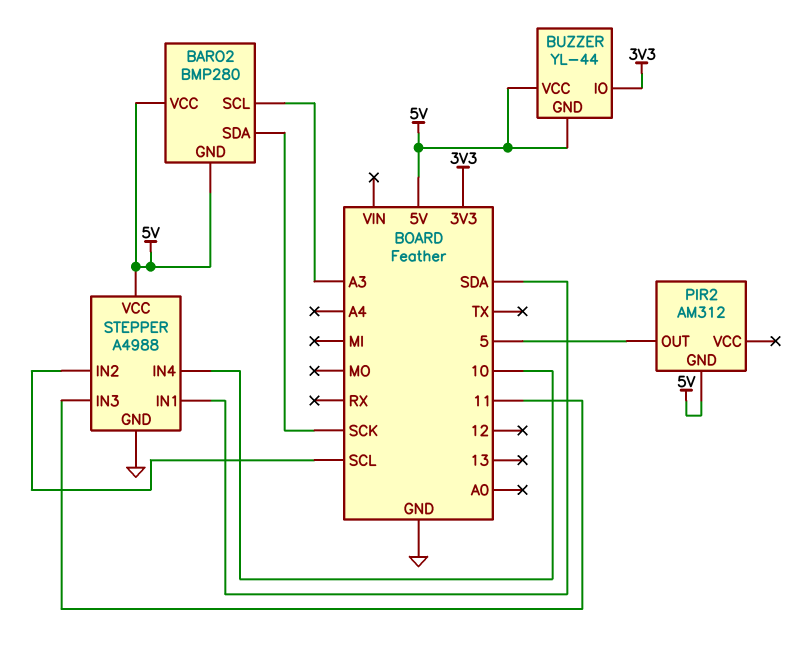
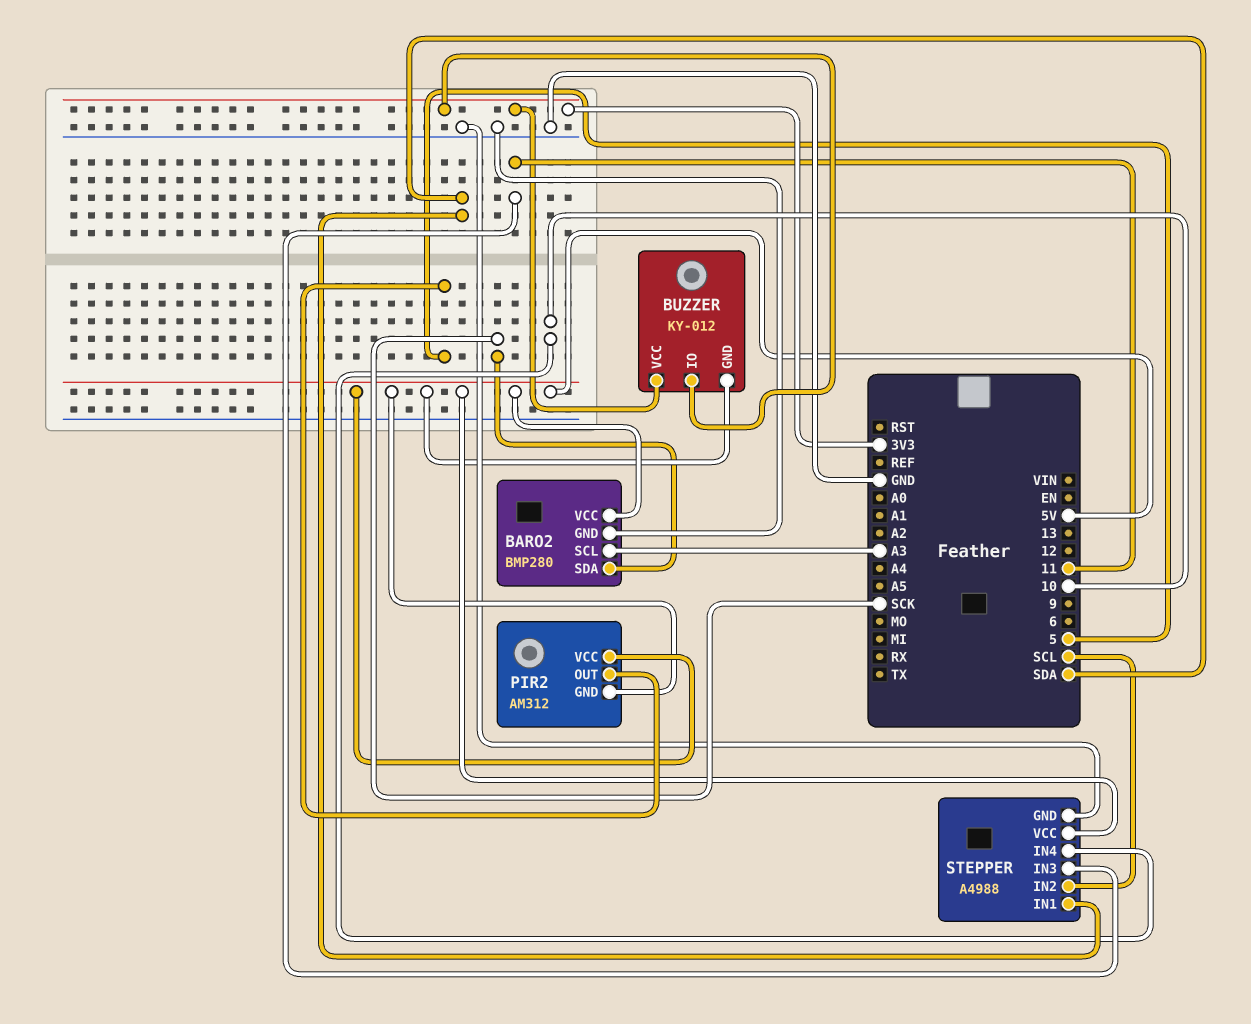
BARO2 pin GND: 5V -> GND
BUZZER: YL-44 -> KY-012
BUZZER pin VCC: 5V -> 3V3
PIR2 pin VCC: none -> 5V

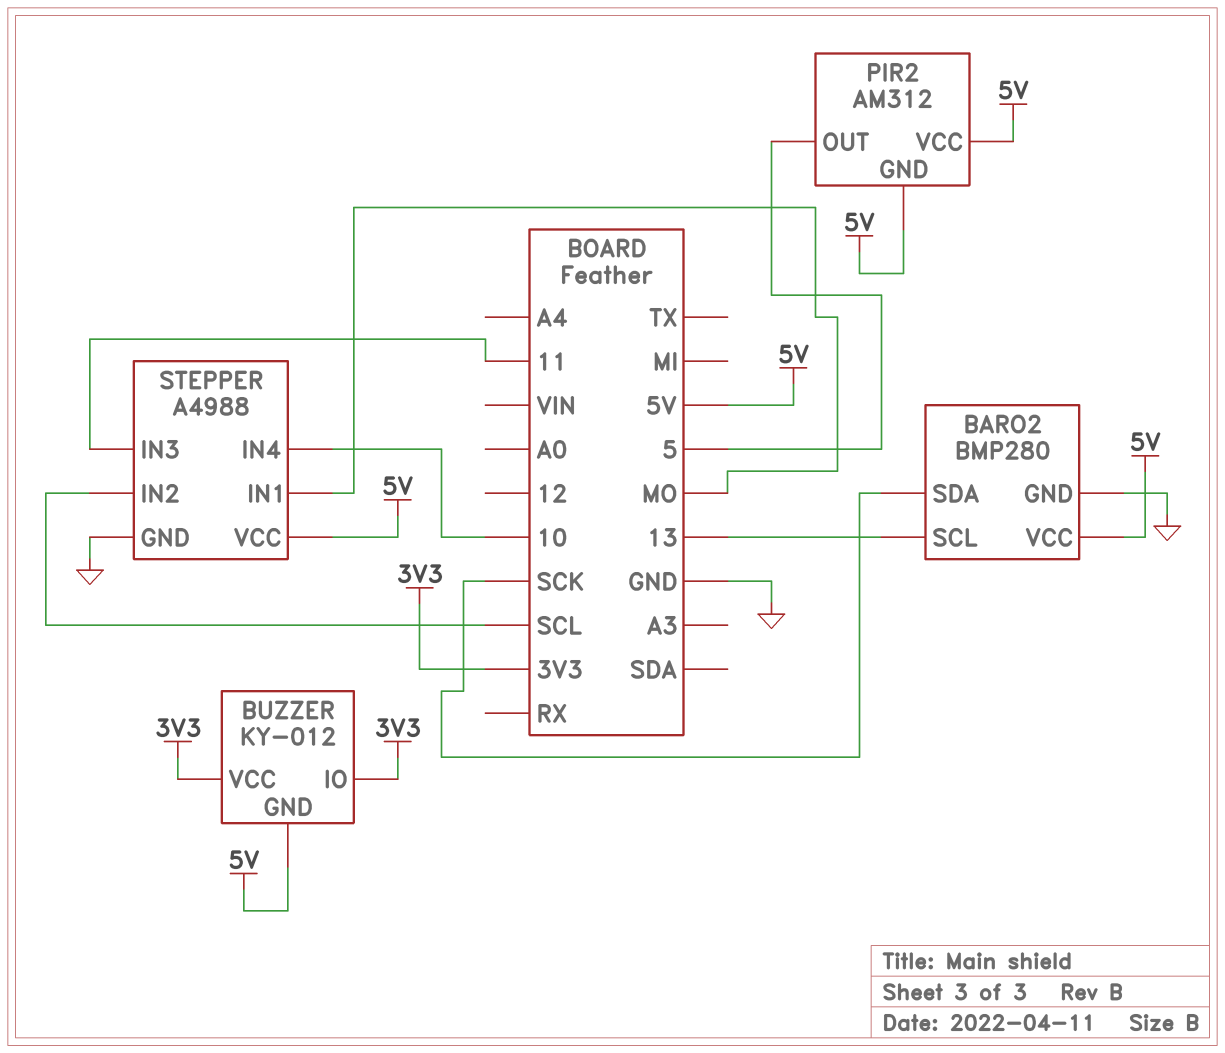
BARO2 pin SCL: A3 -> 13
STEPPER pin IN1: SDA -> MO

